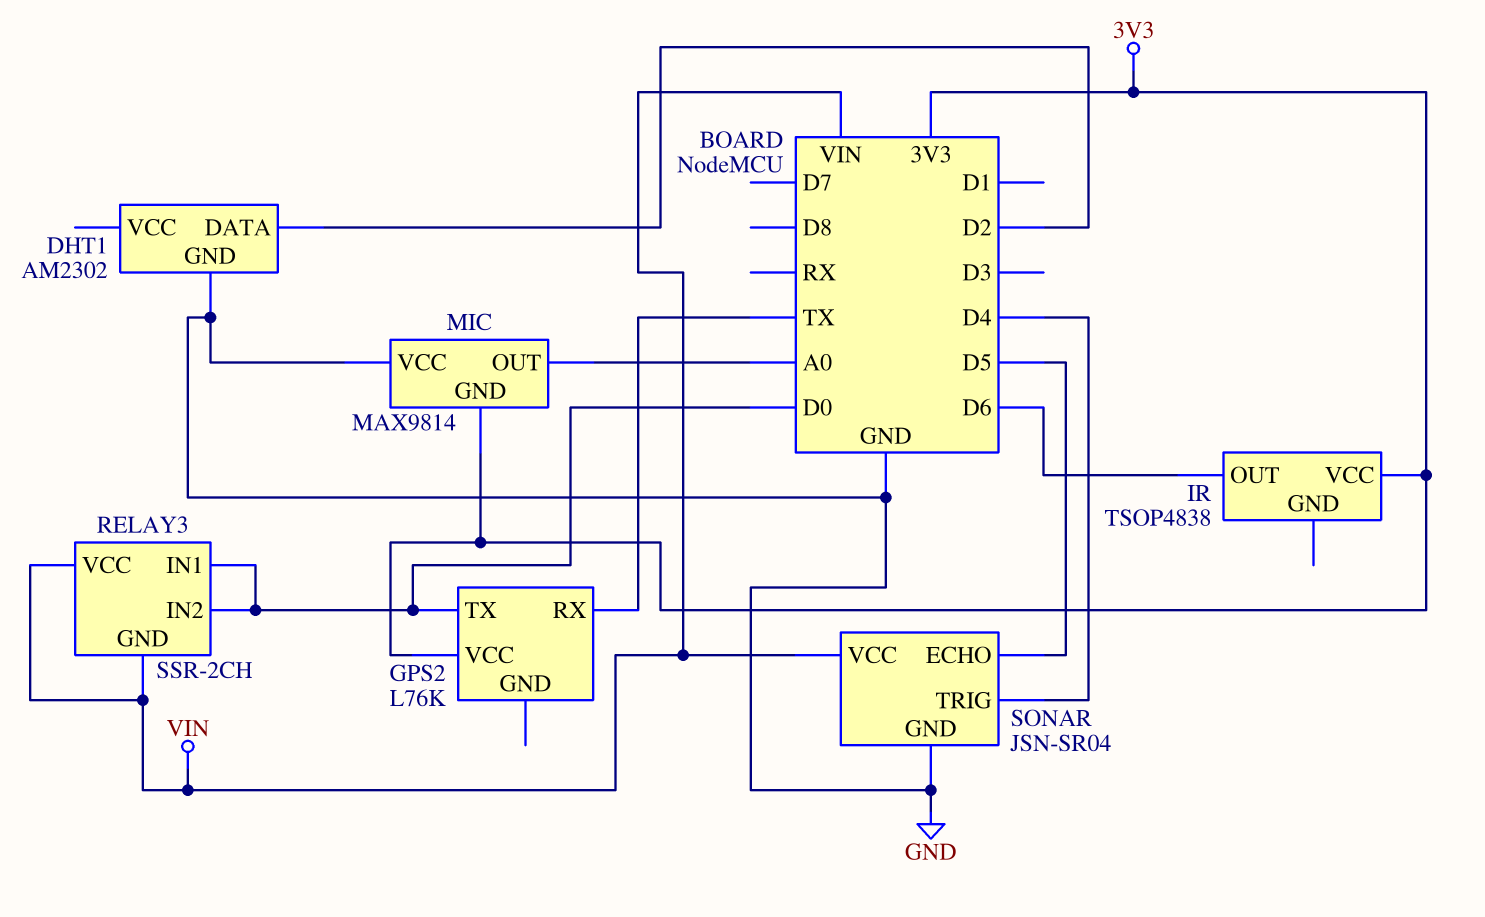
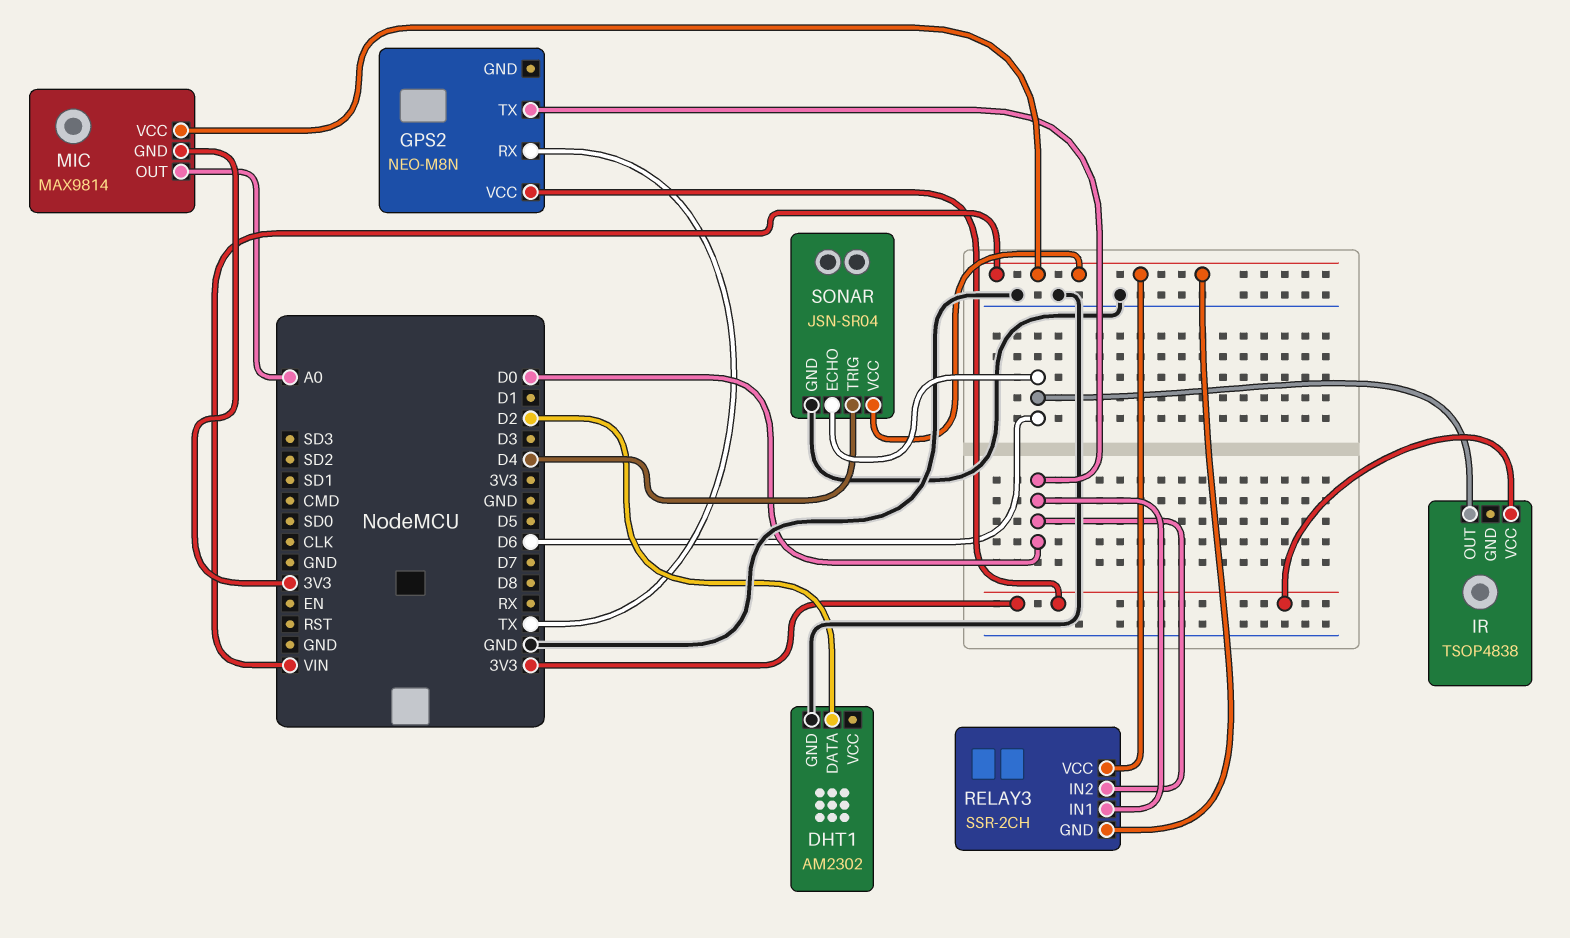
GPS2: L76K -> NEO-M8N
MIC pin VCC: GND -> VIN
SONAR pin ECHO: D5 -> D6

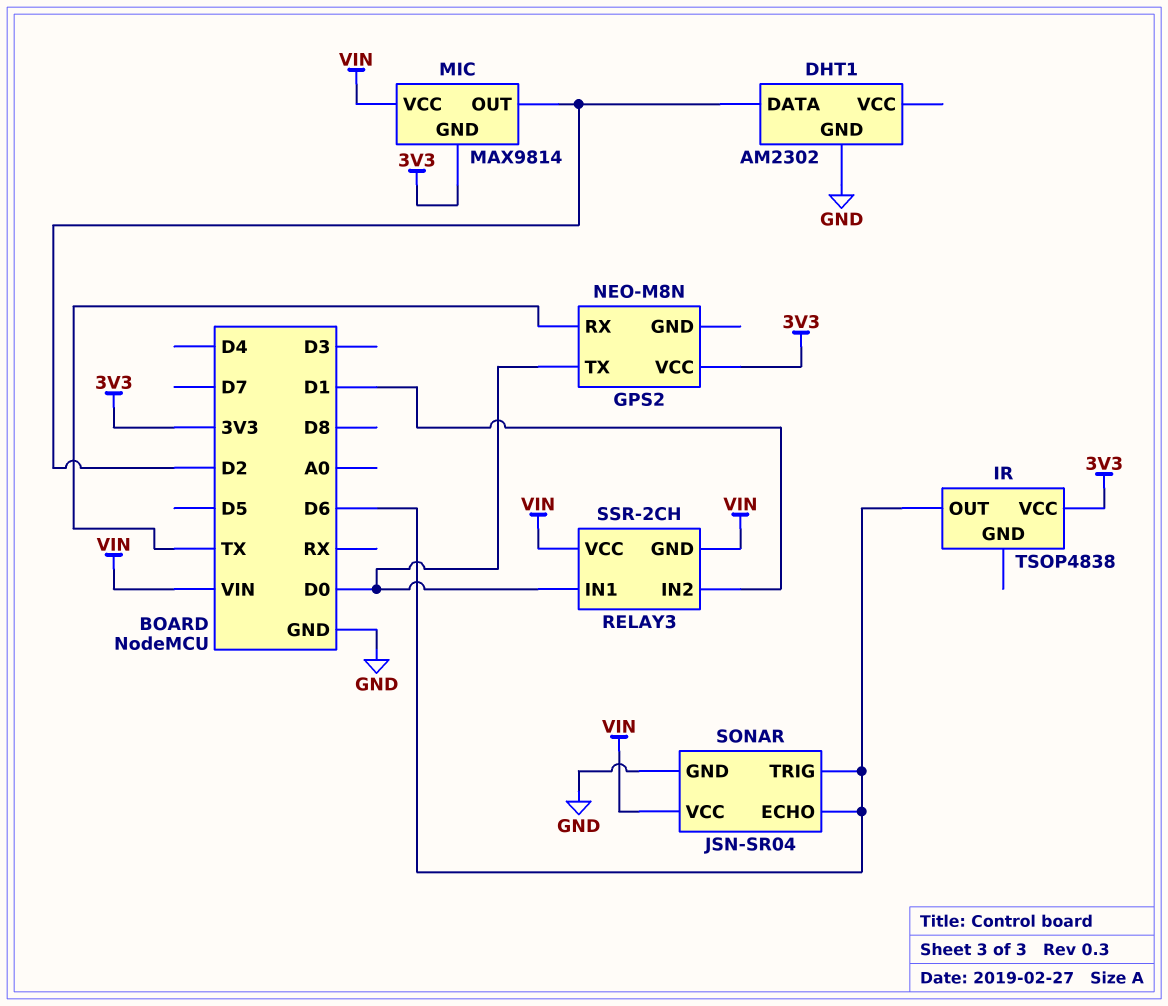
MIC pin OUT: A0 -> D2
RELAY3 pin IN2: D0 -> D1
SONAR pin TRIG: D4 -> D6

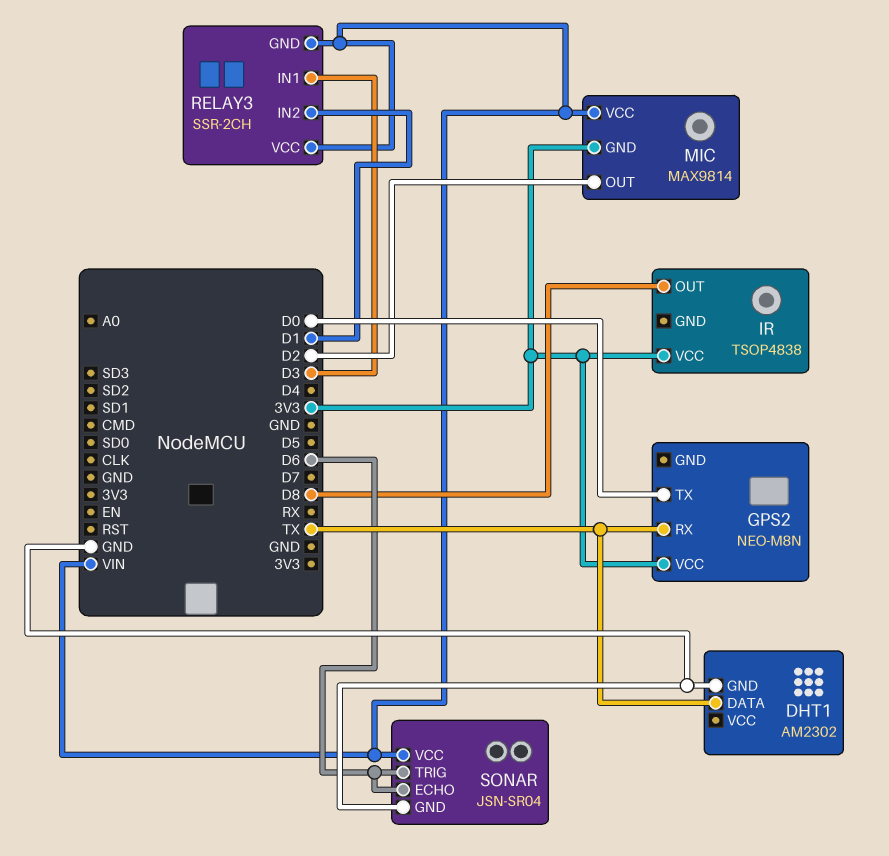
DHT1 pin DATA: D2 -> TX
IR pin OUT: D6 -> D8
RELAY3 pin IN1: D0 -> D3

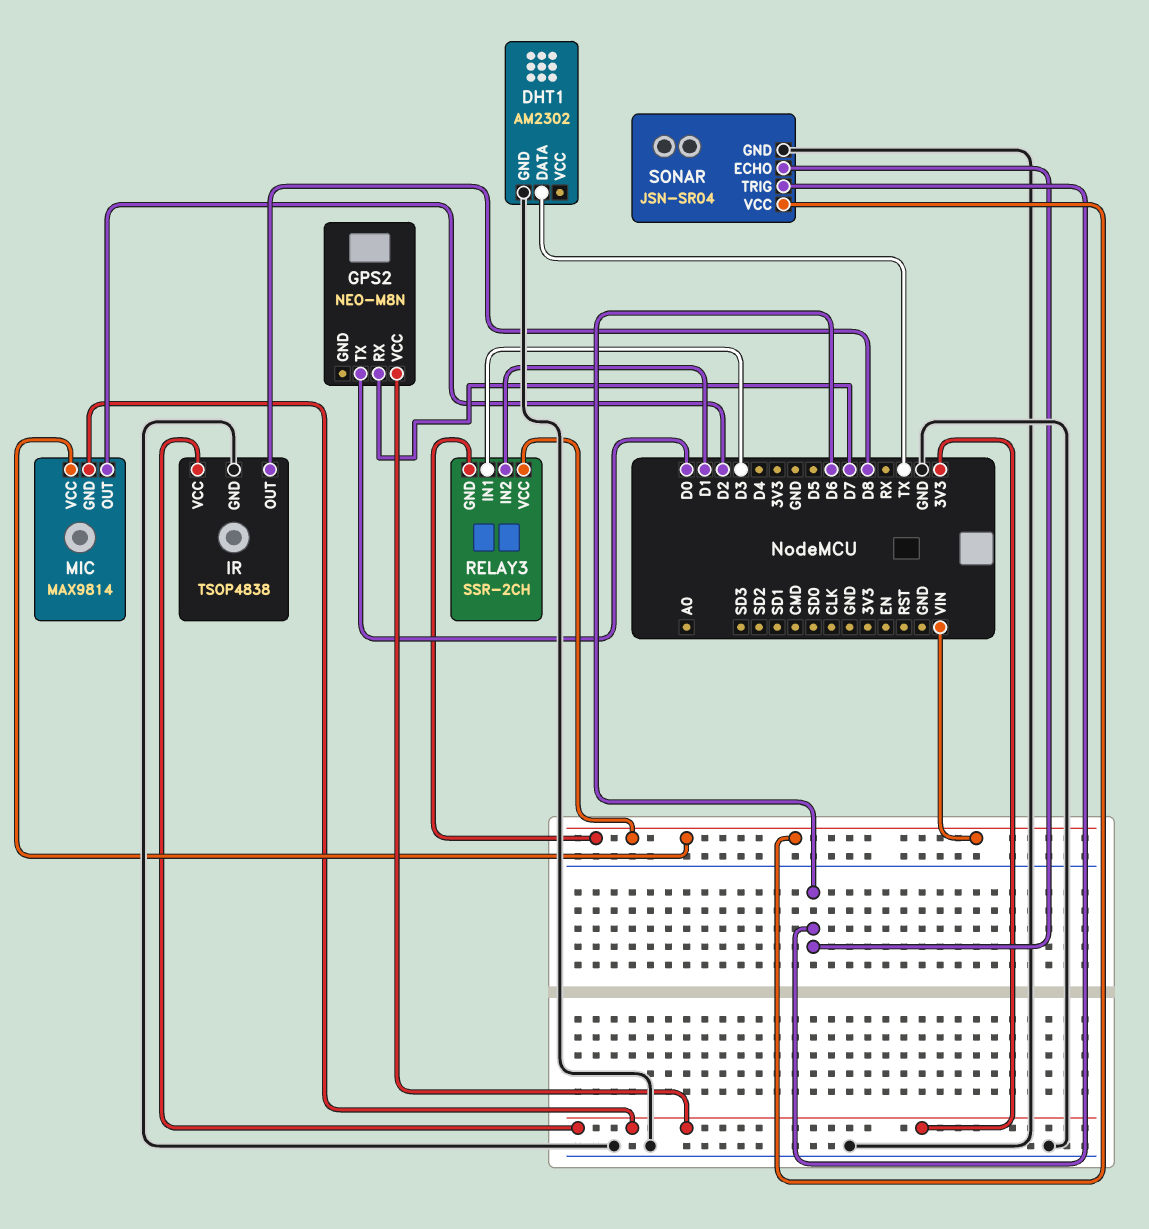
GPS2 pin RX: TX -> D7
IR pin GND: none -> GND

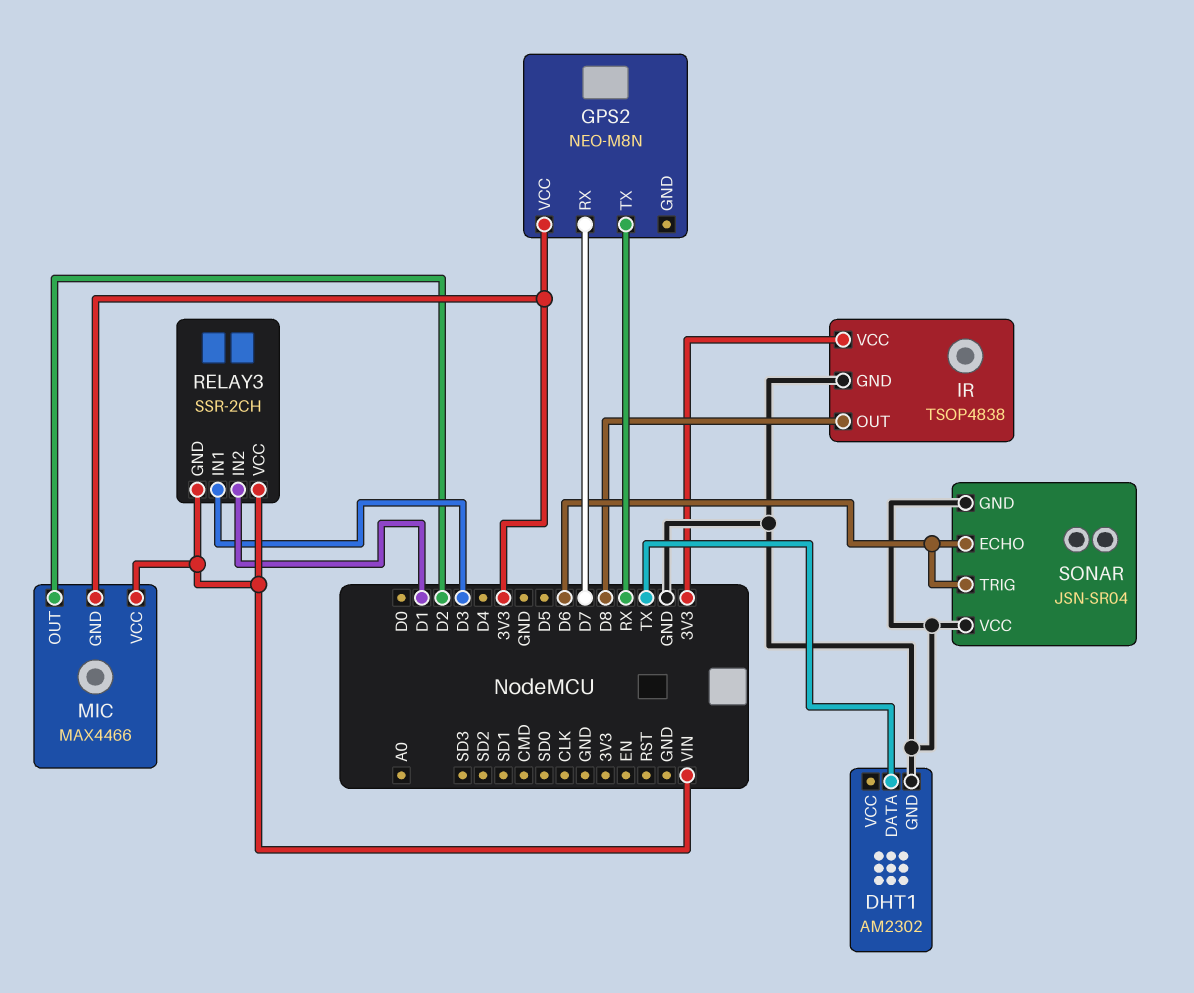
GPS2 pin TX: D0 -> RX
MIC: MAX9814 -> MAX4466
SONAR pin VCC: VIN -> GND

